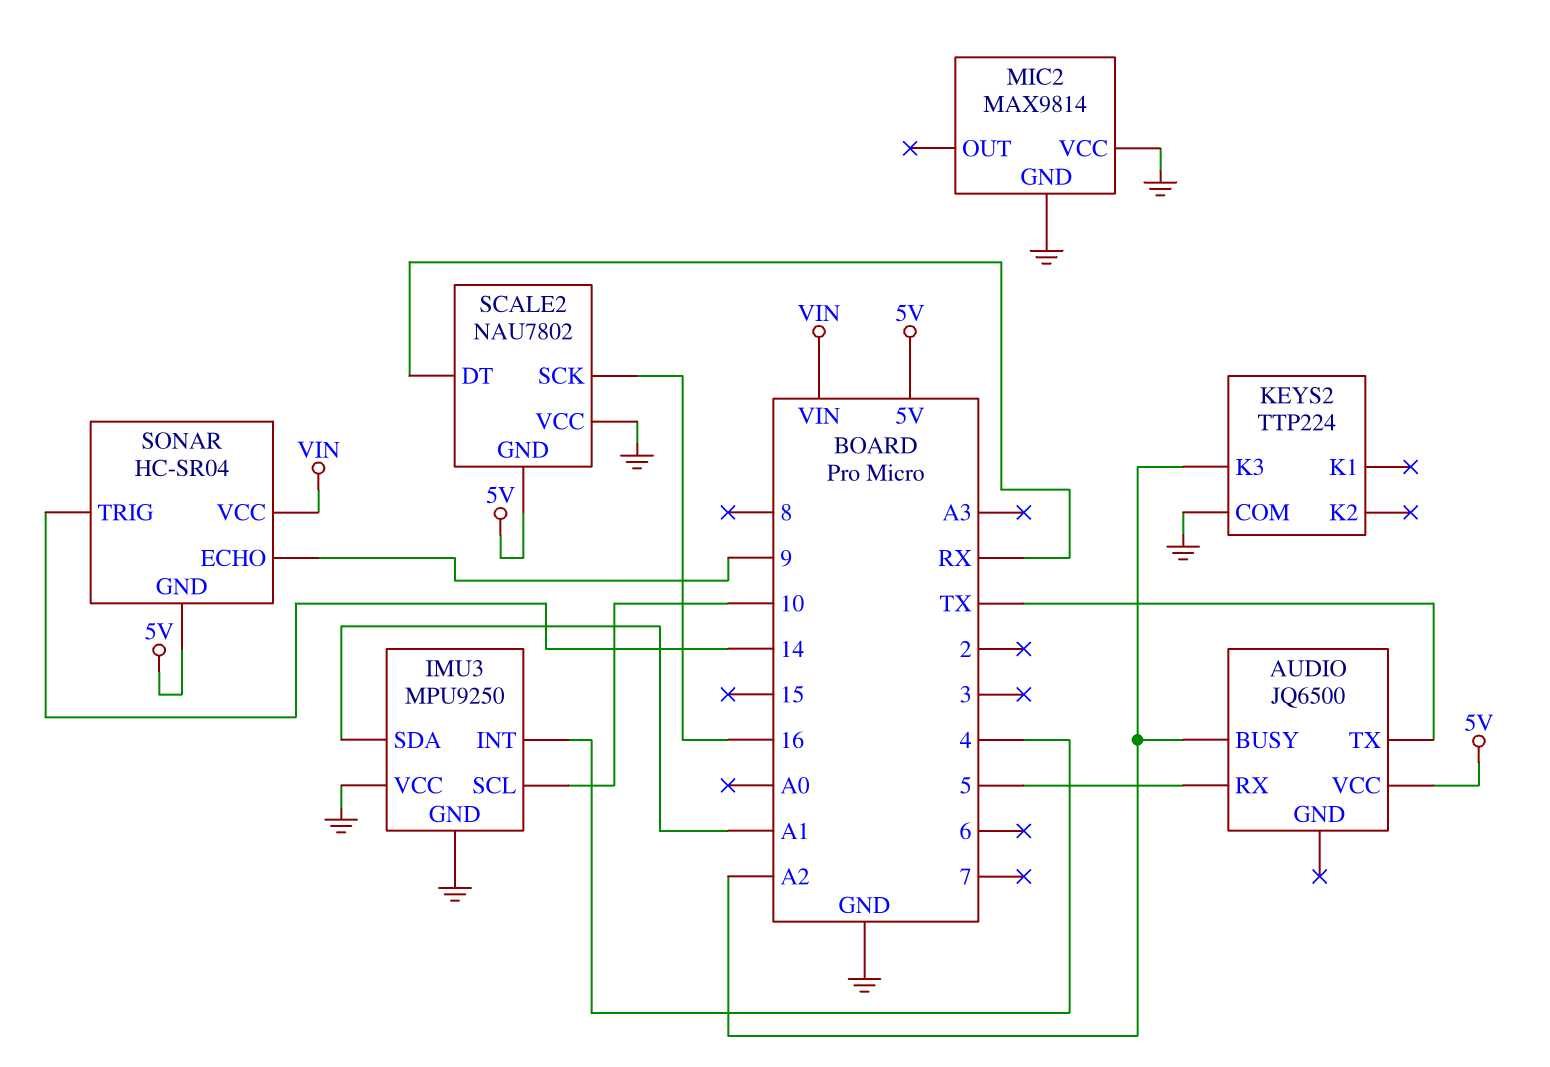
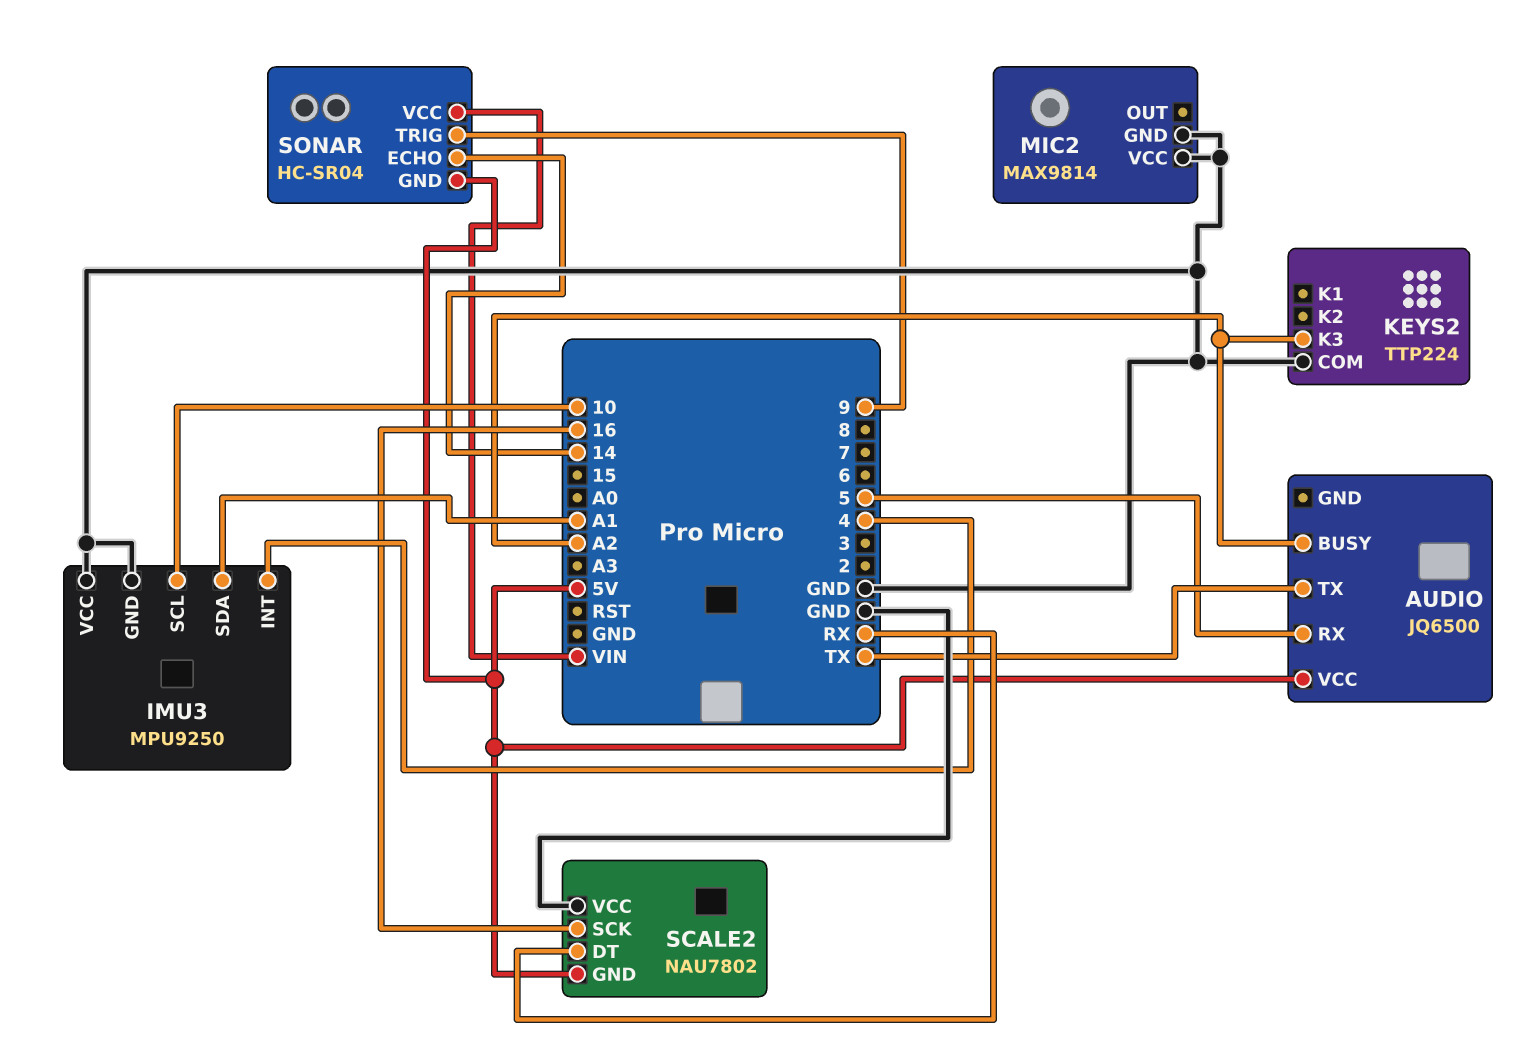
SONAR pin ECHO: 9 -> 14
SONAR pin TRIG: 14 -> 9

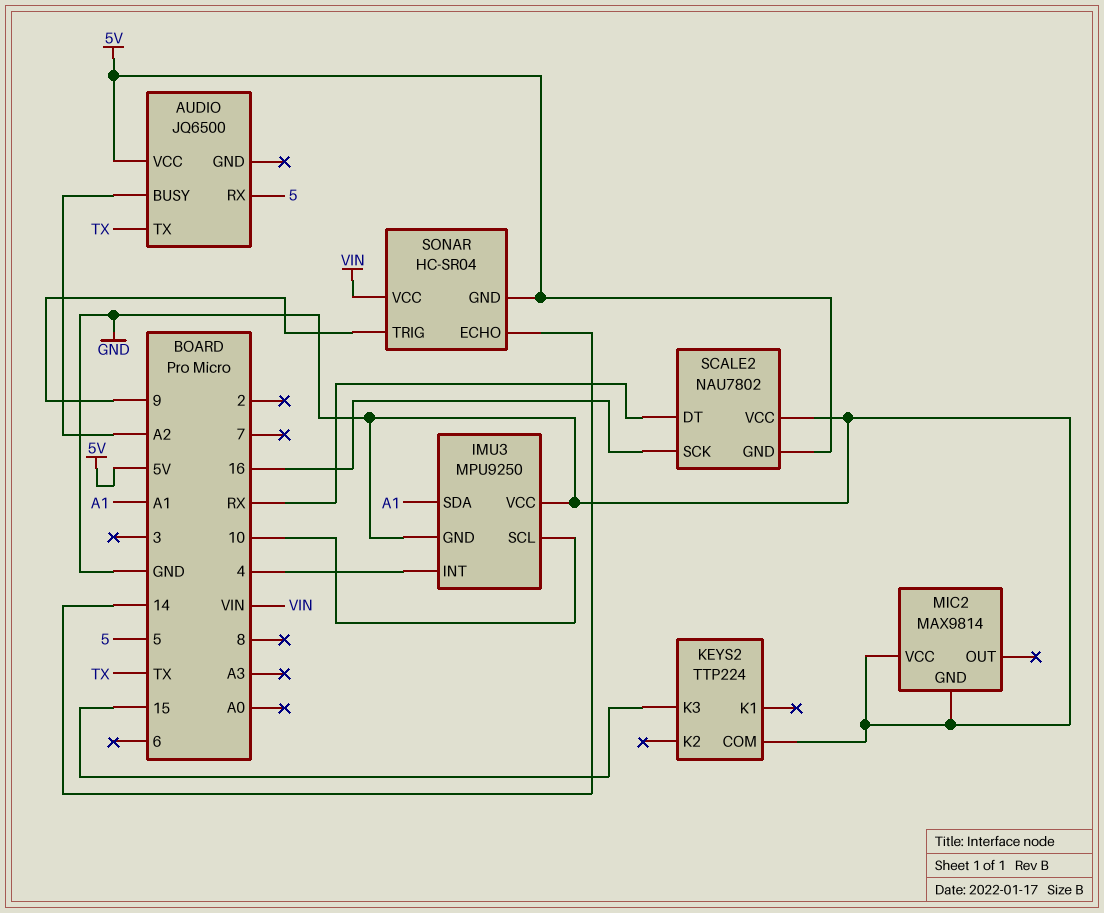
KEYS2 pin K3: A2 -> 15

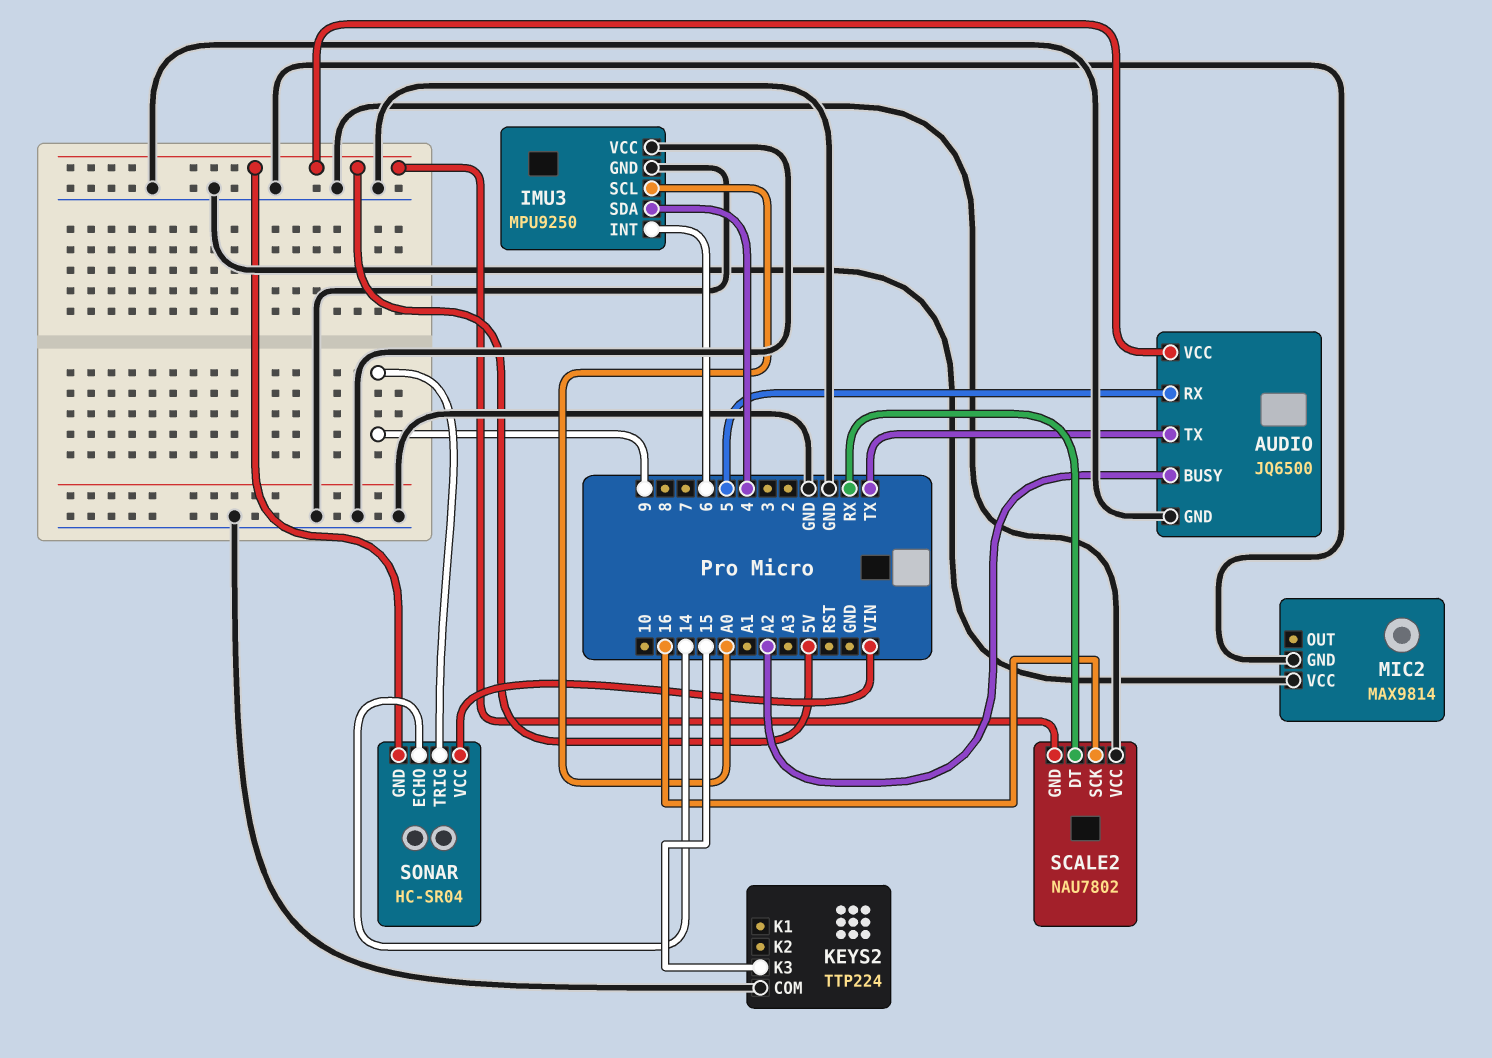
AUDIO pin GND: none -> GND
IMU3 pin INT: 4 -> 6
IMU3 pin SCL: 10 -> A0
IMU3 pin SDA: A1 -> 4

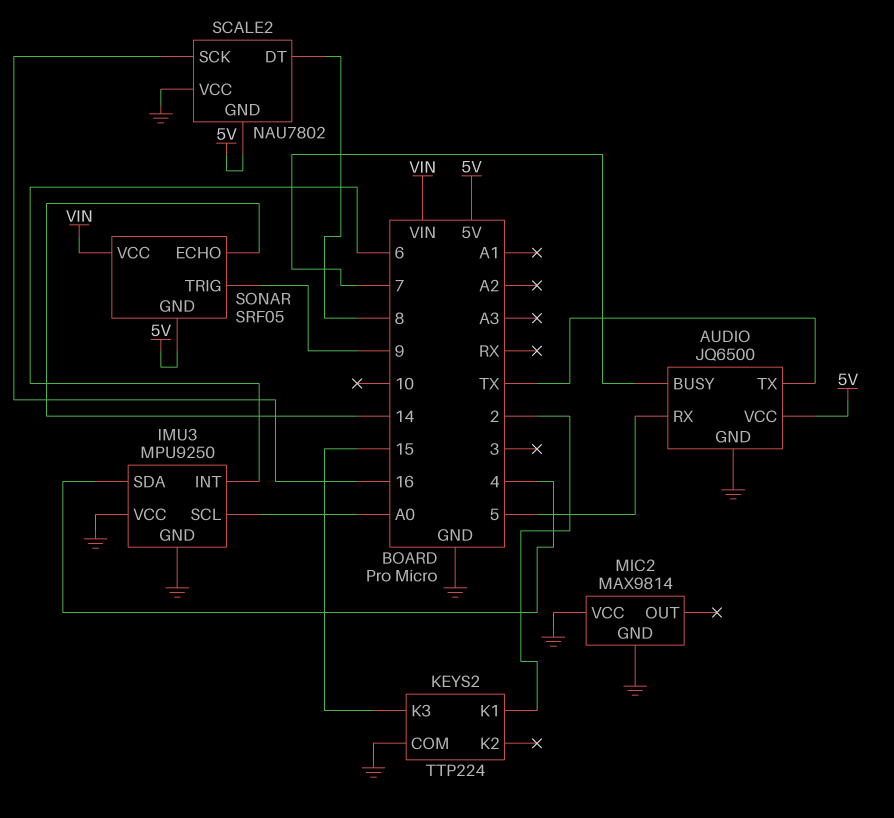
AUDIO pin BUSY: A2 -> 7
KEYS2 pin K1: none -> 2
SCALE2 pin DT: RX -> 8
SONAR: HC-SR04 -> SRF05

